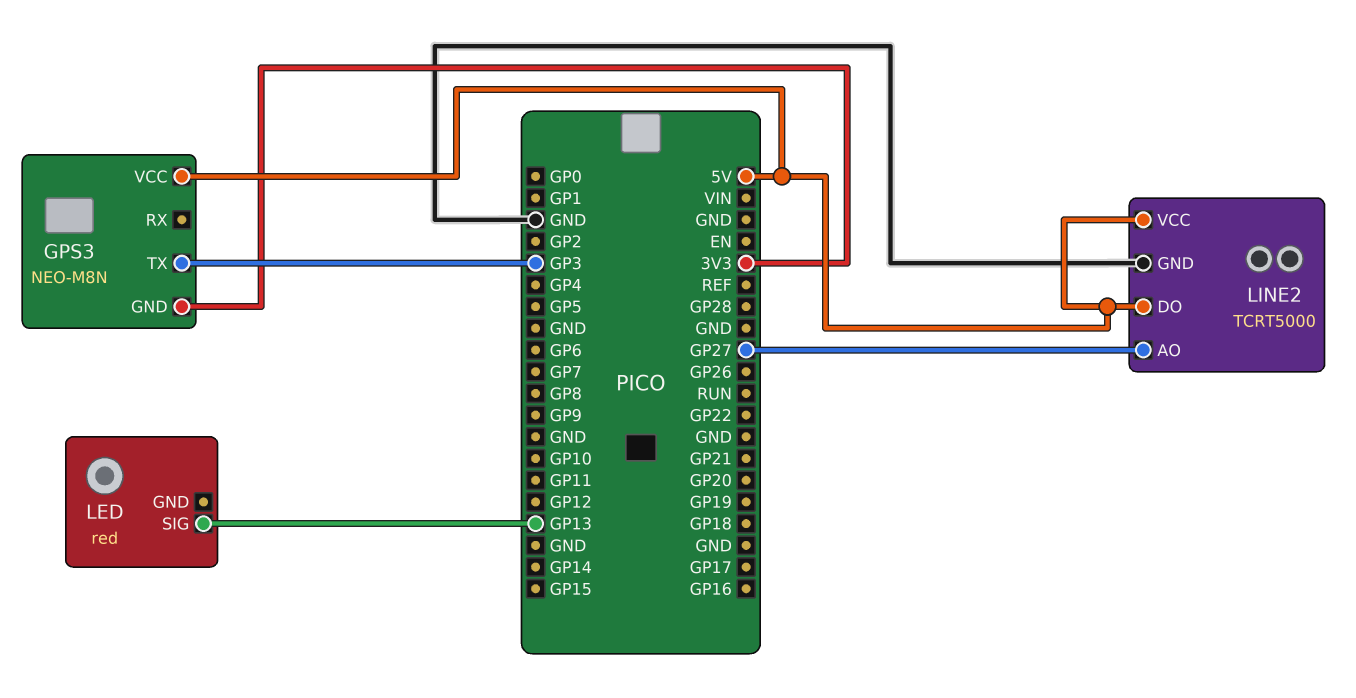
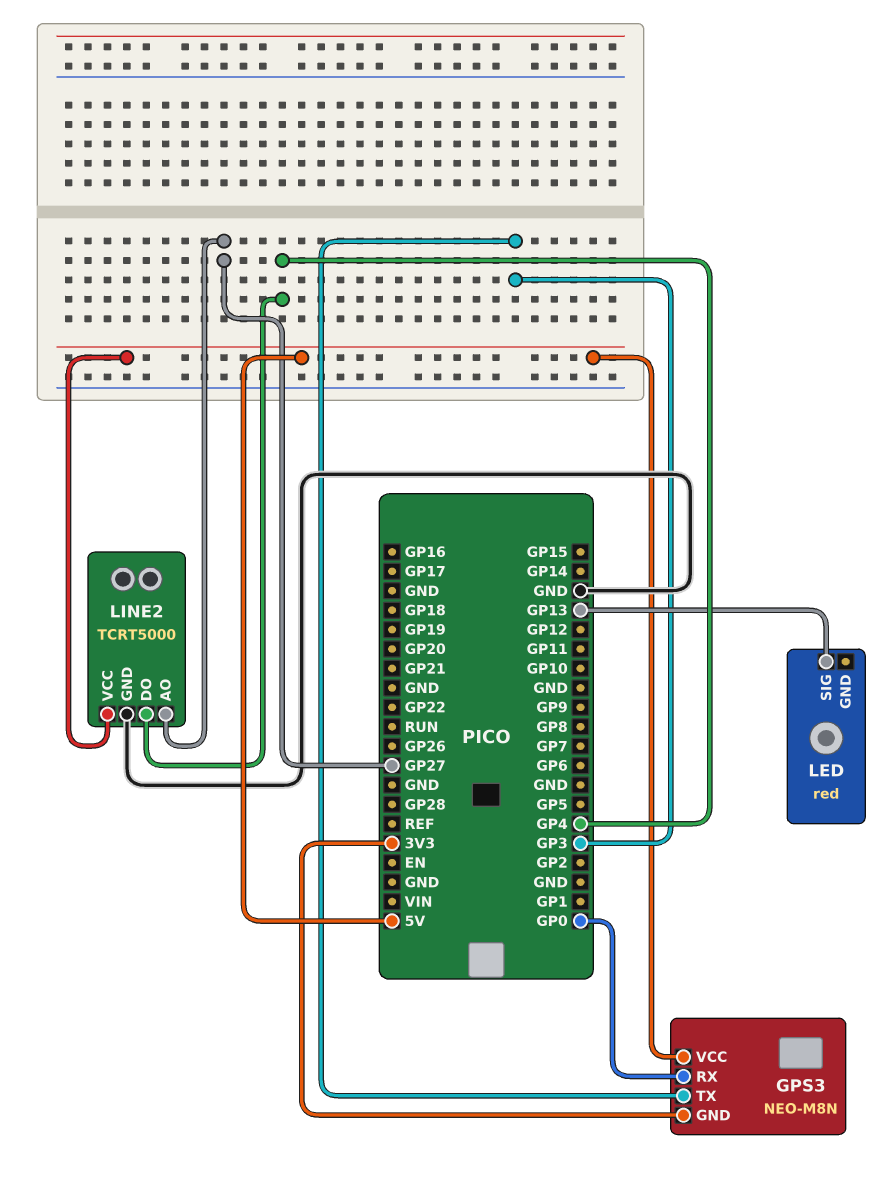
GPS3 pin RX: none -> GP0
LINE2 pin DO: 5V -> GP4

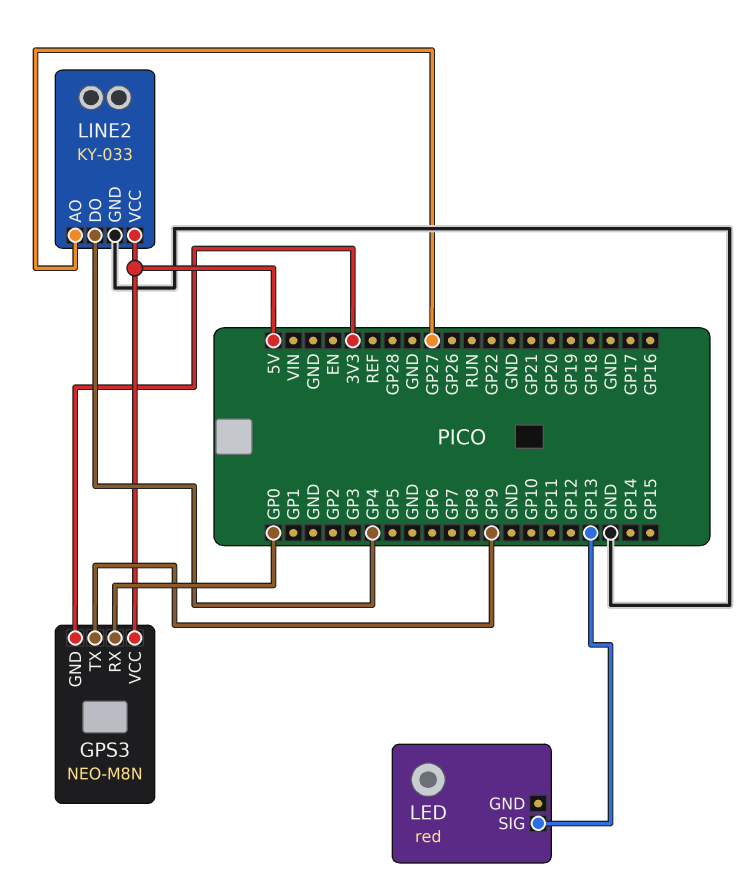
GPS3 pin TX: GP3 -> GP9
LINE2: TCRT5000 -> KY-033

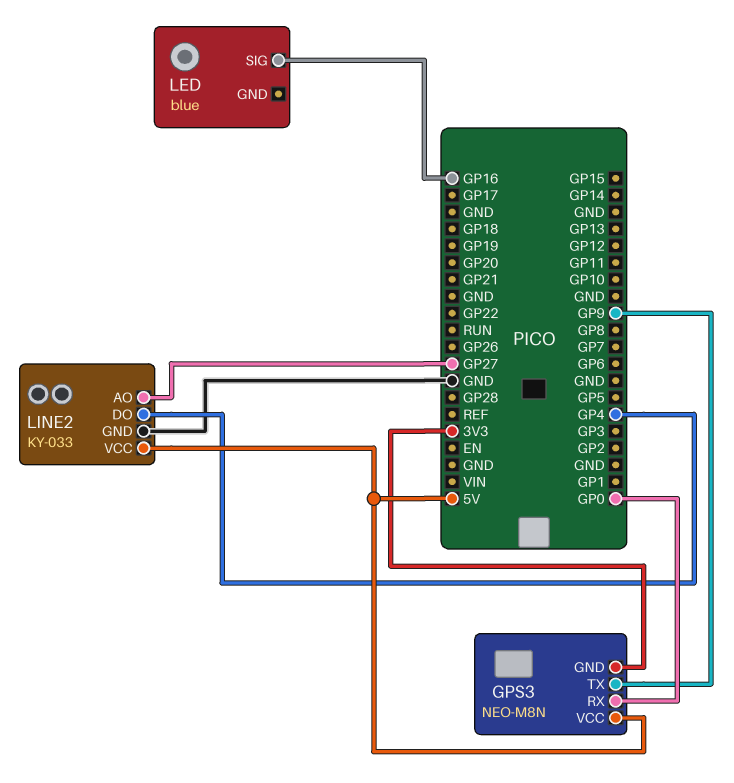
LED: red -> blue
LED pin SIG: GP13 -> GP16

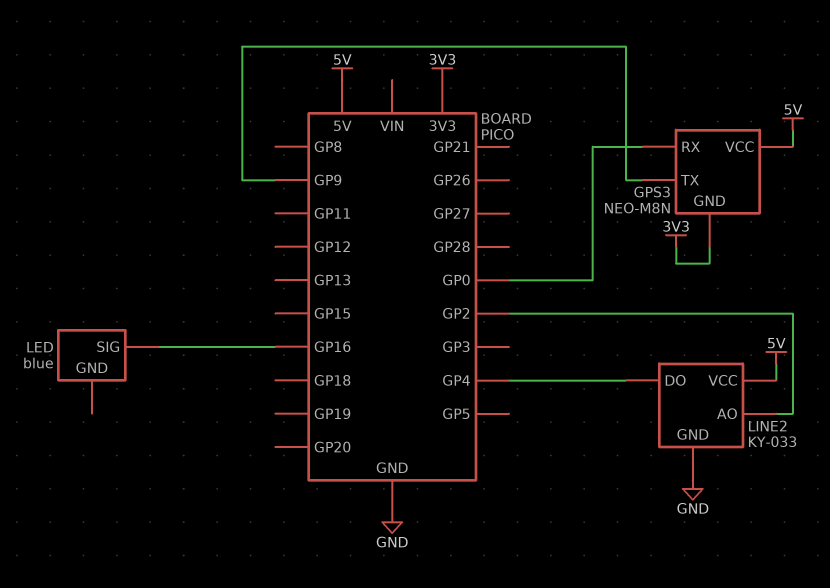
LINE2 pin AO: GP27 -> GP2

